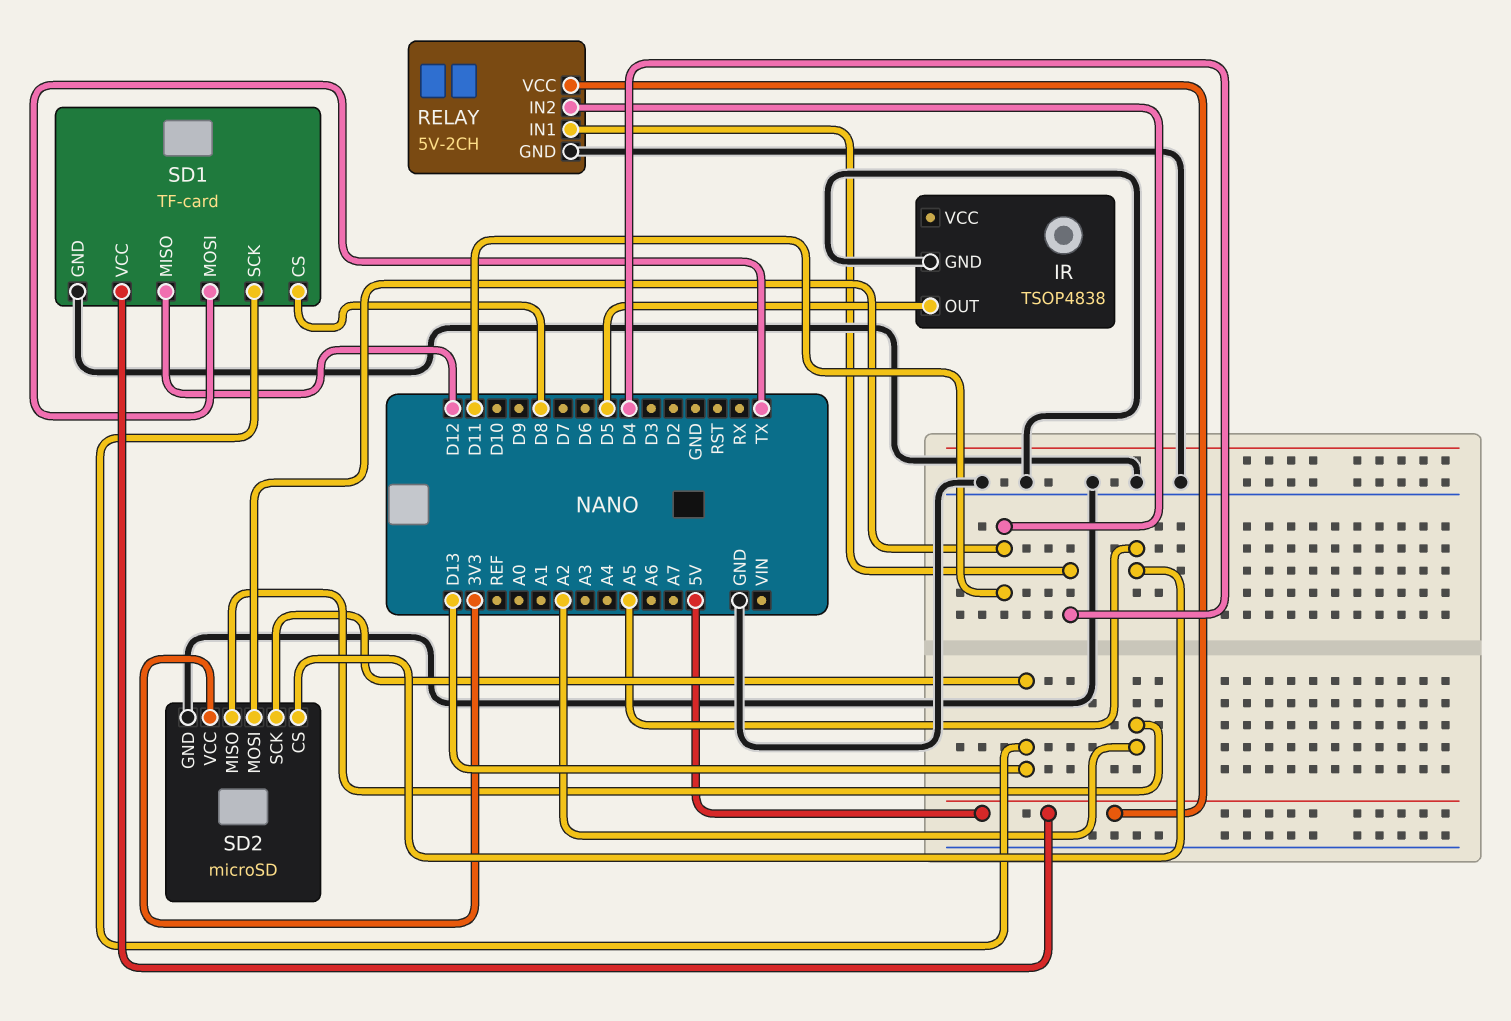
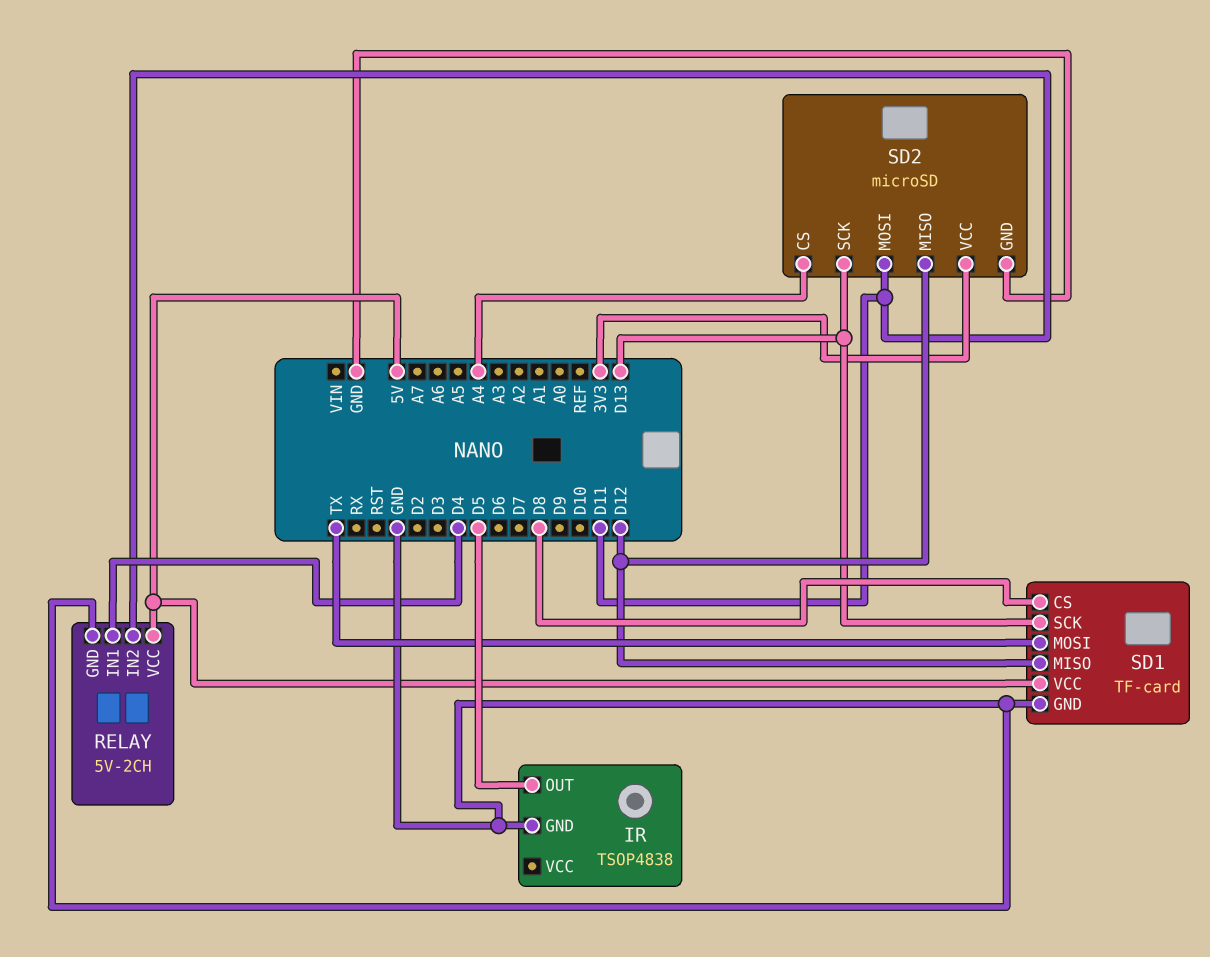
SD2 pin CS: A5 -> A4
SD2 pin MISO: A2 -> D12

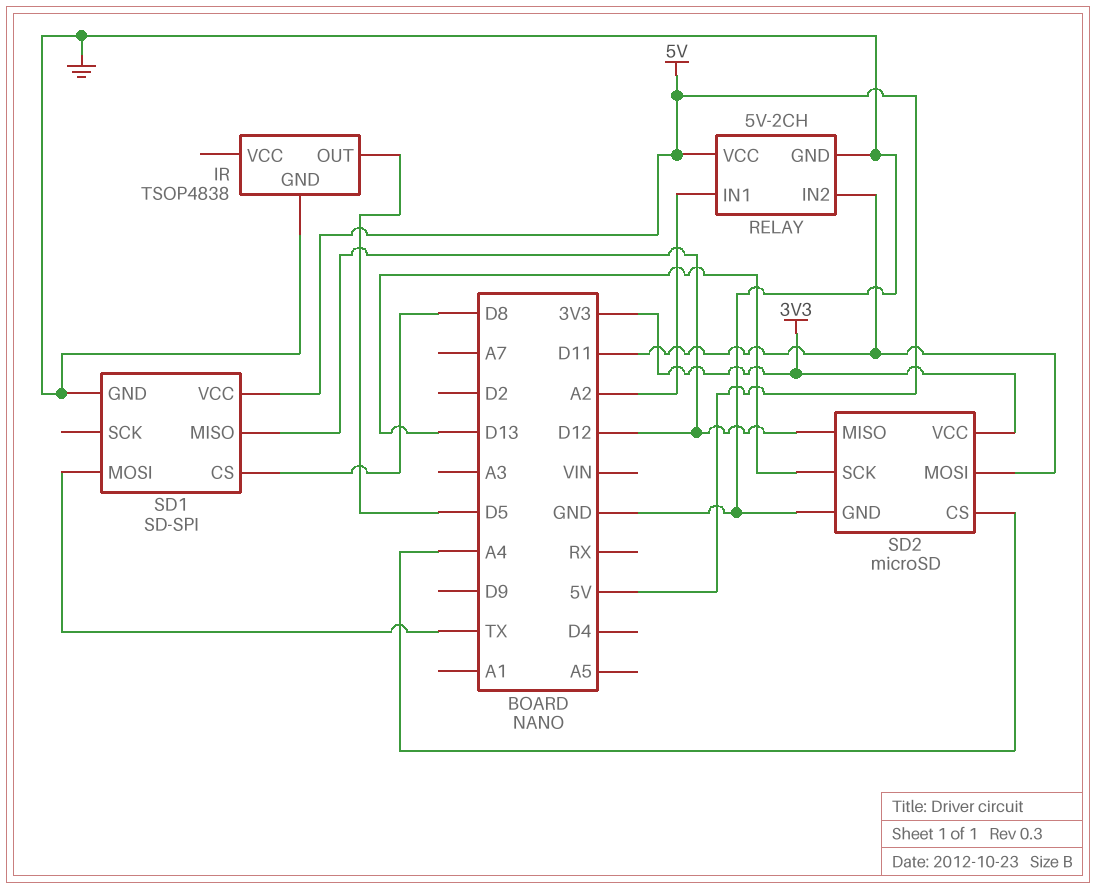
RELAY pin IN1: D4 -> A2
SD1: TF-card -> SD-SPI
SD1 pin SCK: D13 -> none

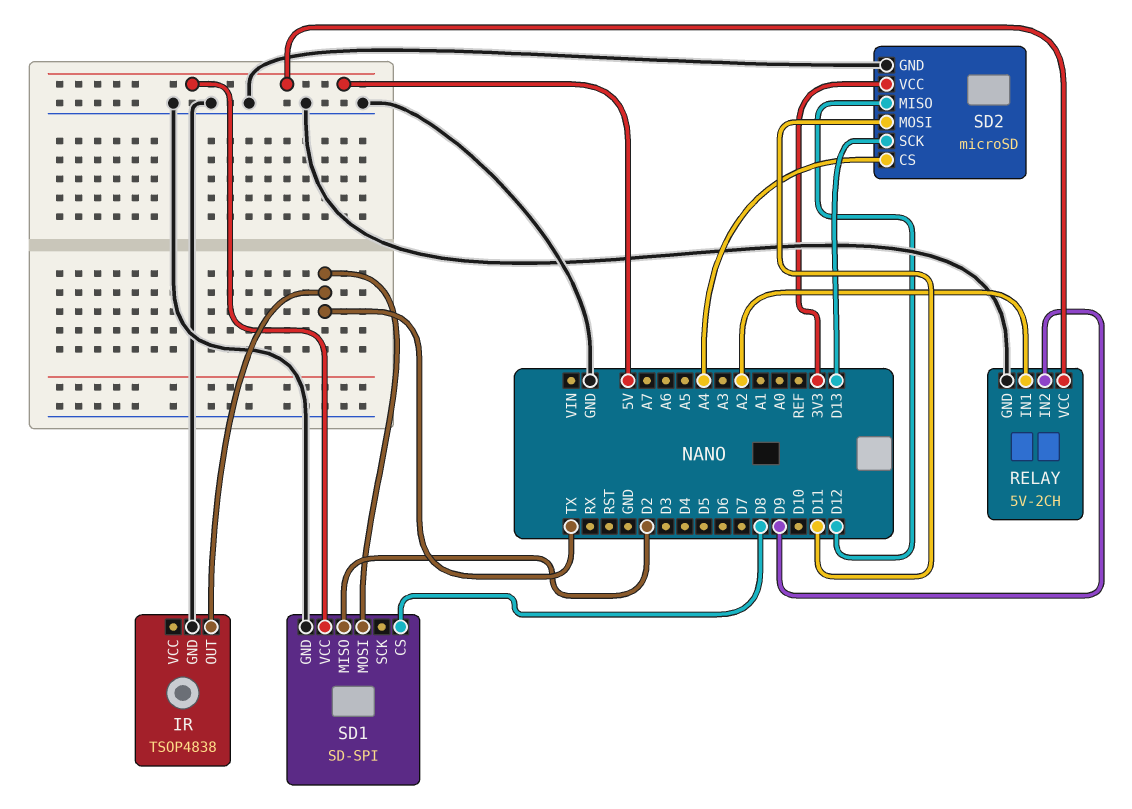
IR pin OUT: D5 -> TX
RELAY pin IN2: D11 -> D9
SD1 pin MISO: D12 -> D2

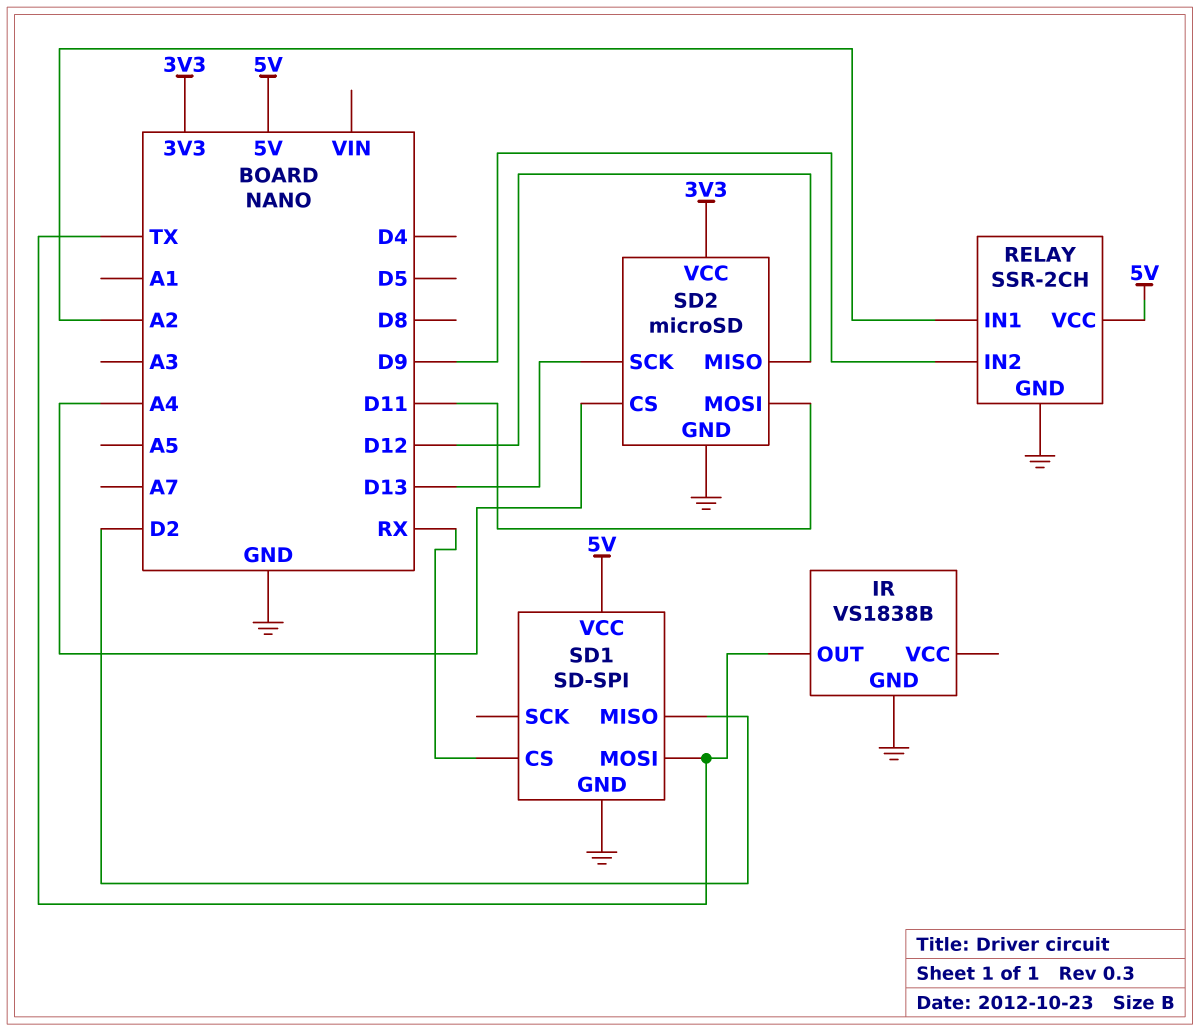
IR: TSOP4838 -> VS1838B
RELAY: 5V-2CH -> SSR-2CH
SD1 pin CS: D8 -> RX

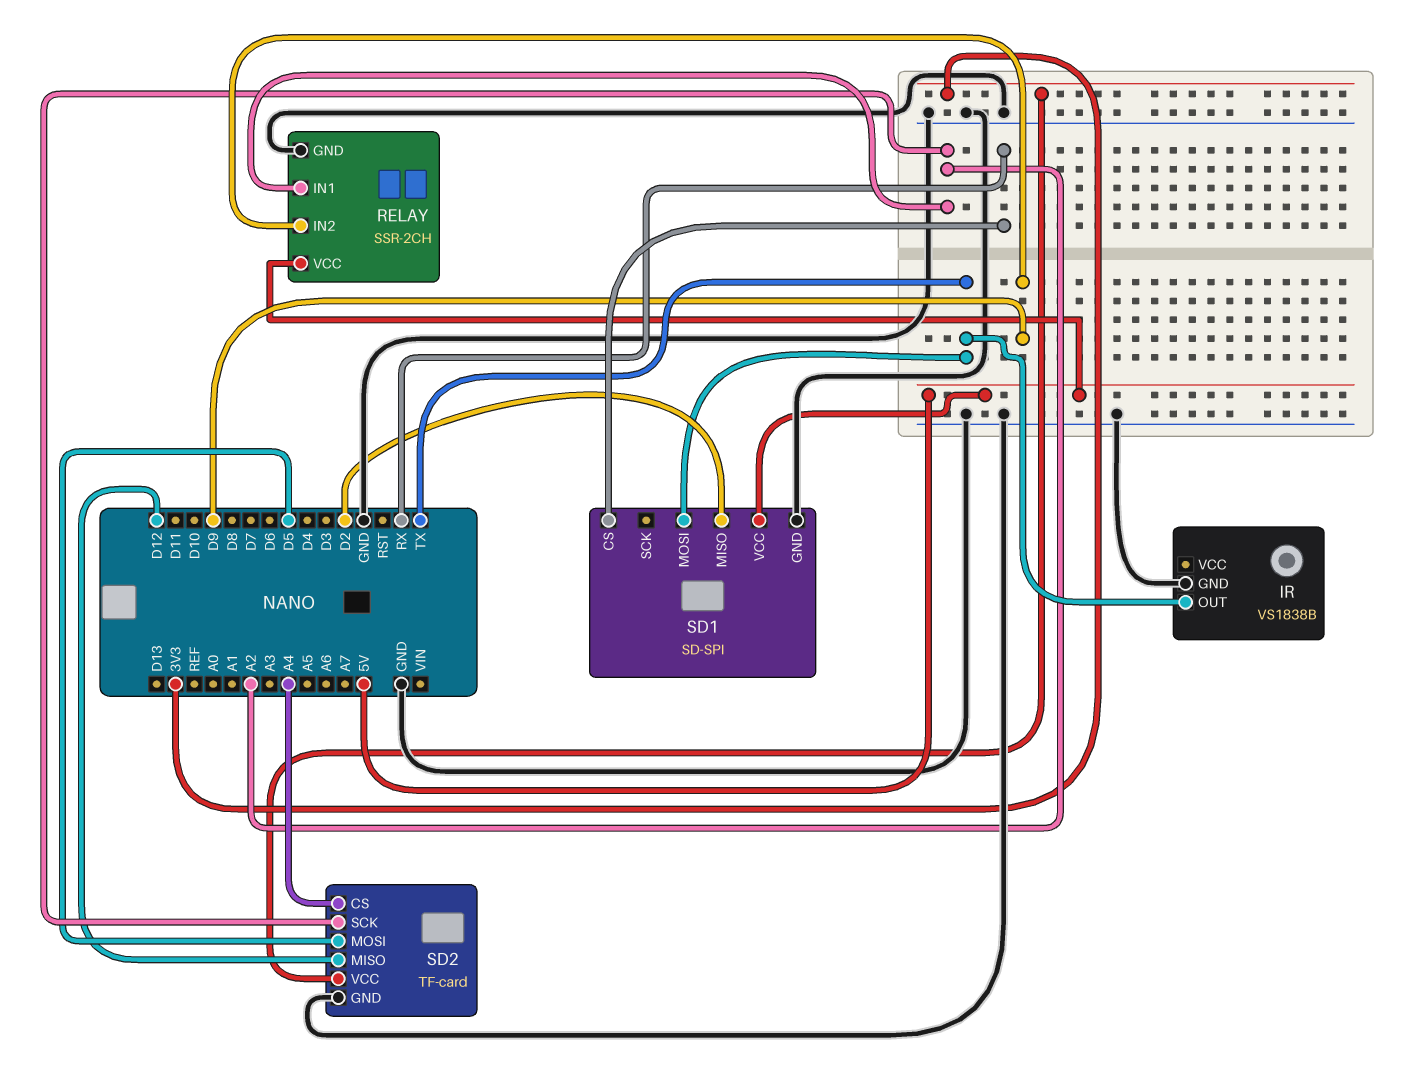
SD2: microSD -> TF-card
SD2 pin MOSI: D11 -> D5
SD2 pin SCK: D13 -> A2

